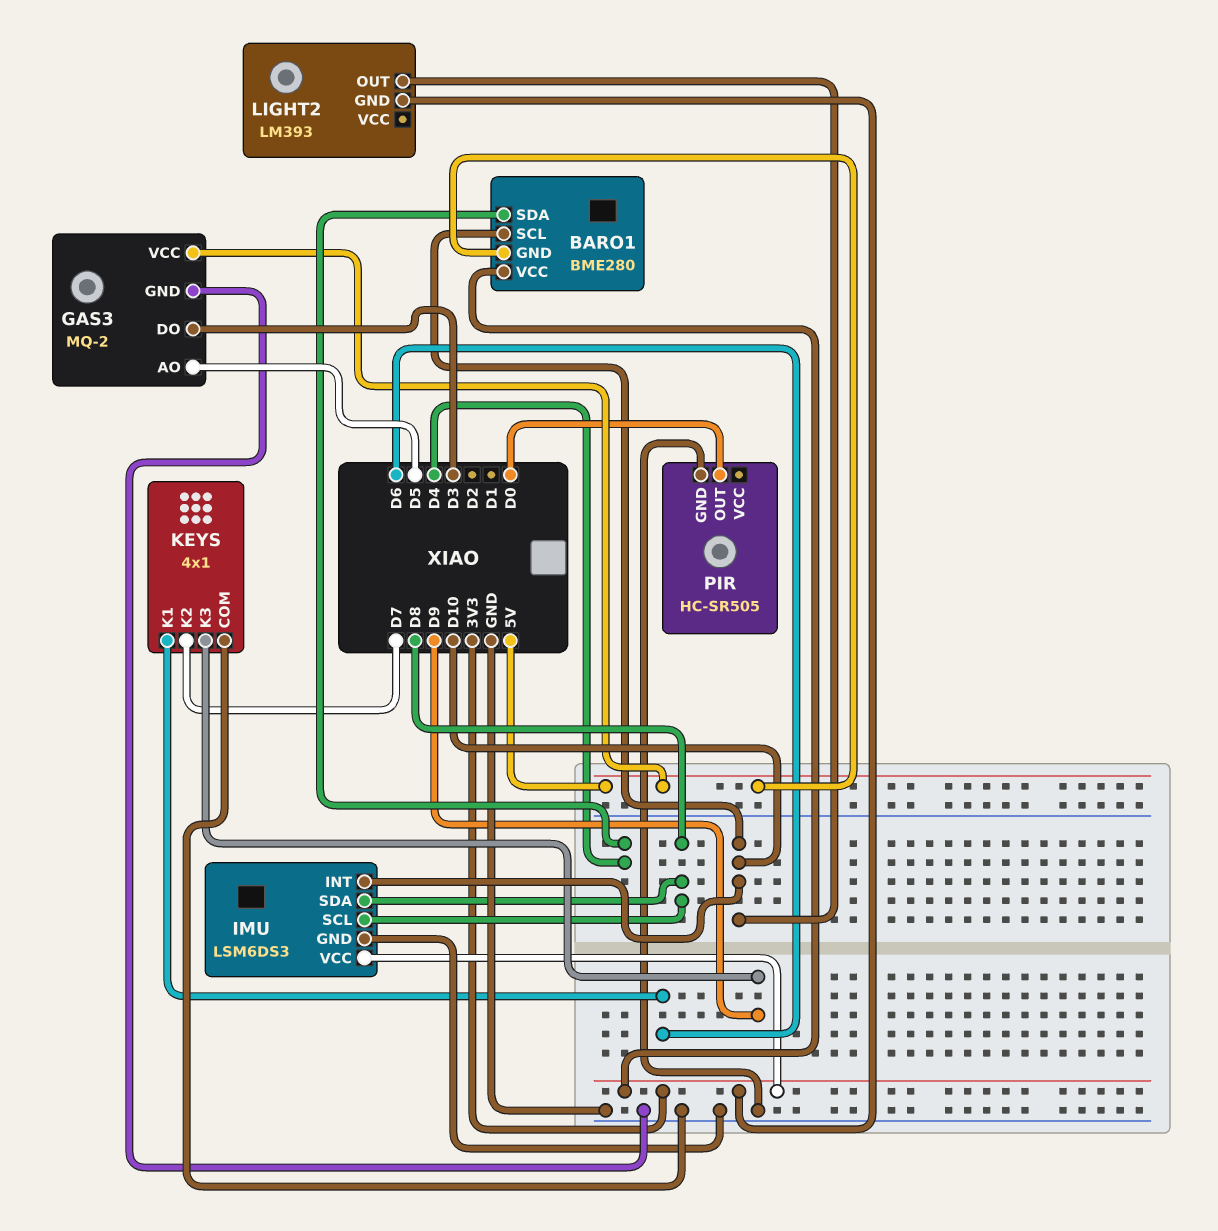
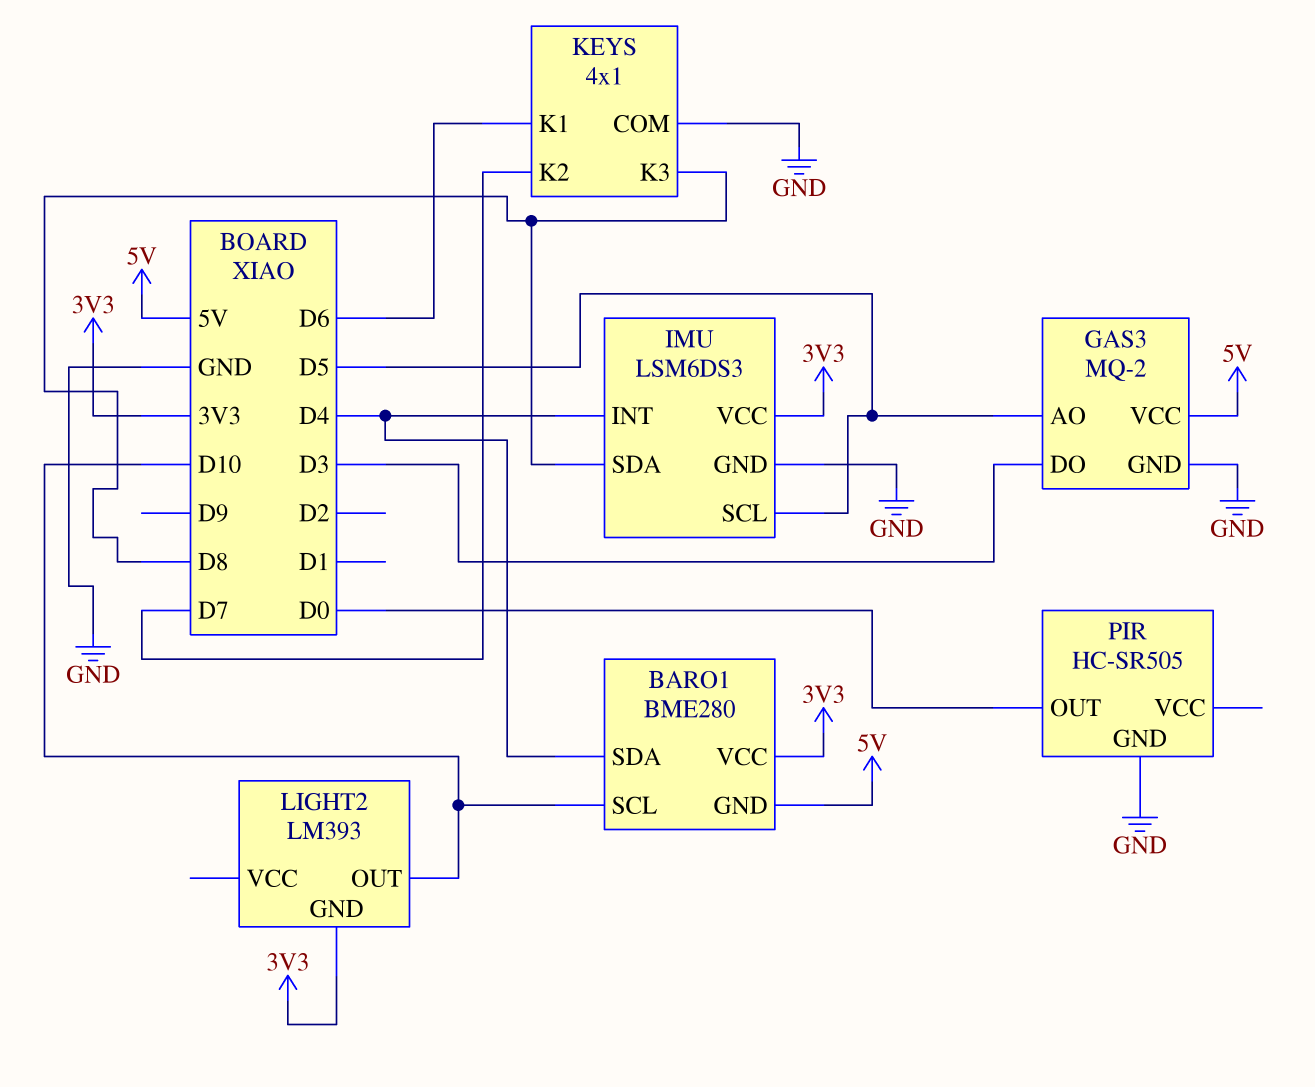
IMU pin INT: D10 -> D4
IMU pin SCL: D8 -> D5
KEYS pin K3: D9 -> D8

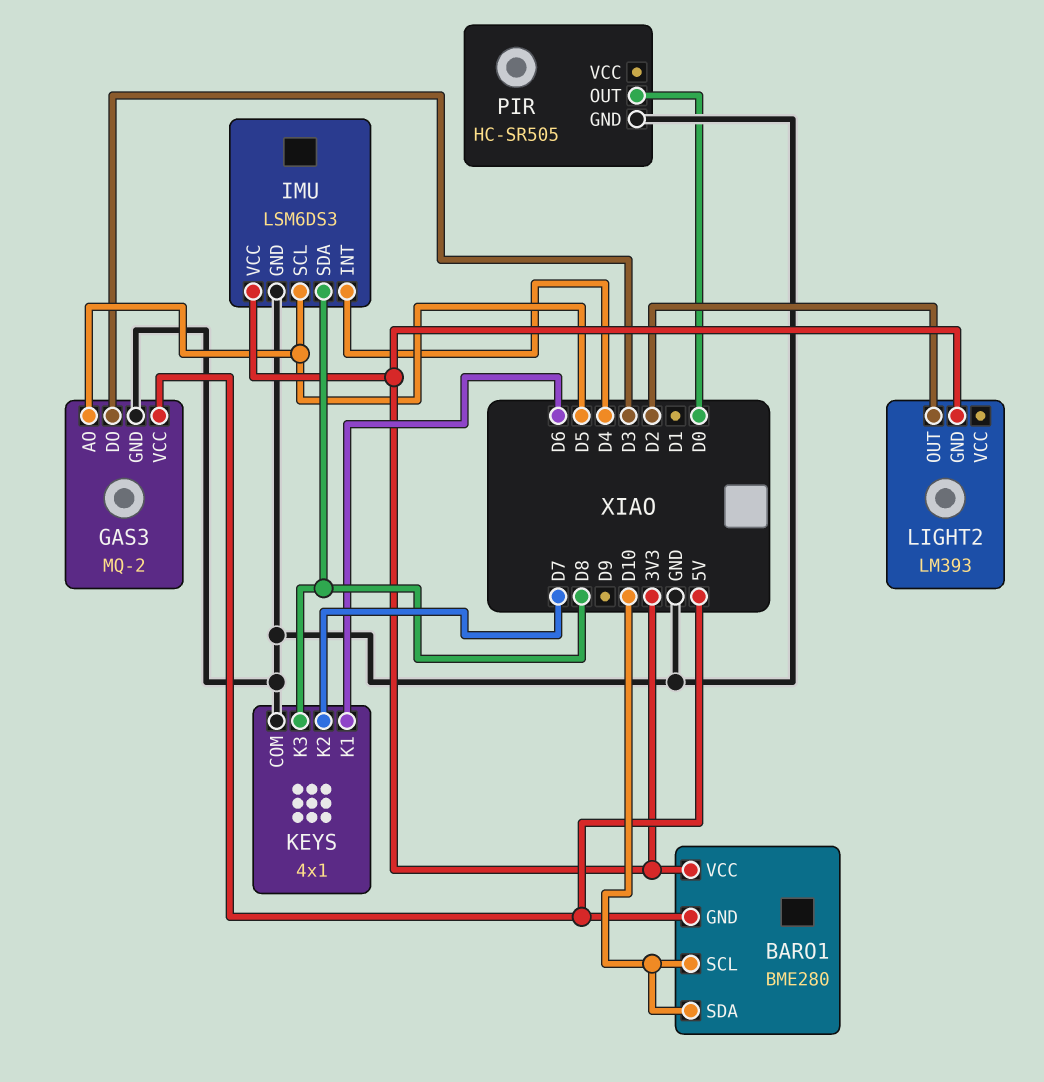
BARO1 pin SDA: D4 -> D10
LIGHT2 pin OUT: D10 -> D2

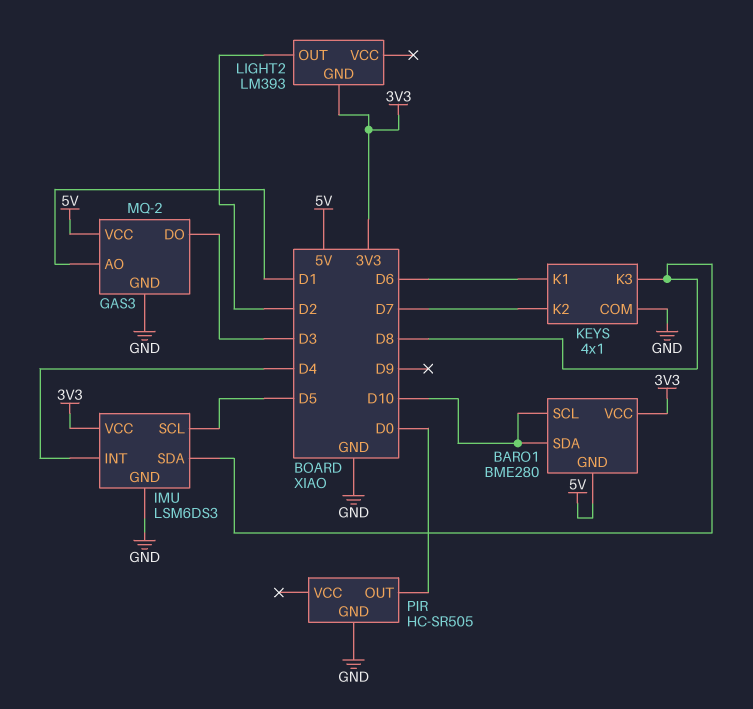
GAS3 pin AO: D5 -> D1

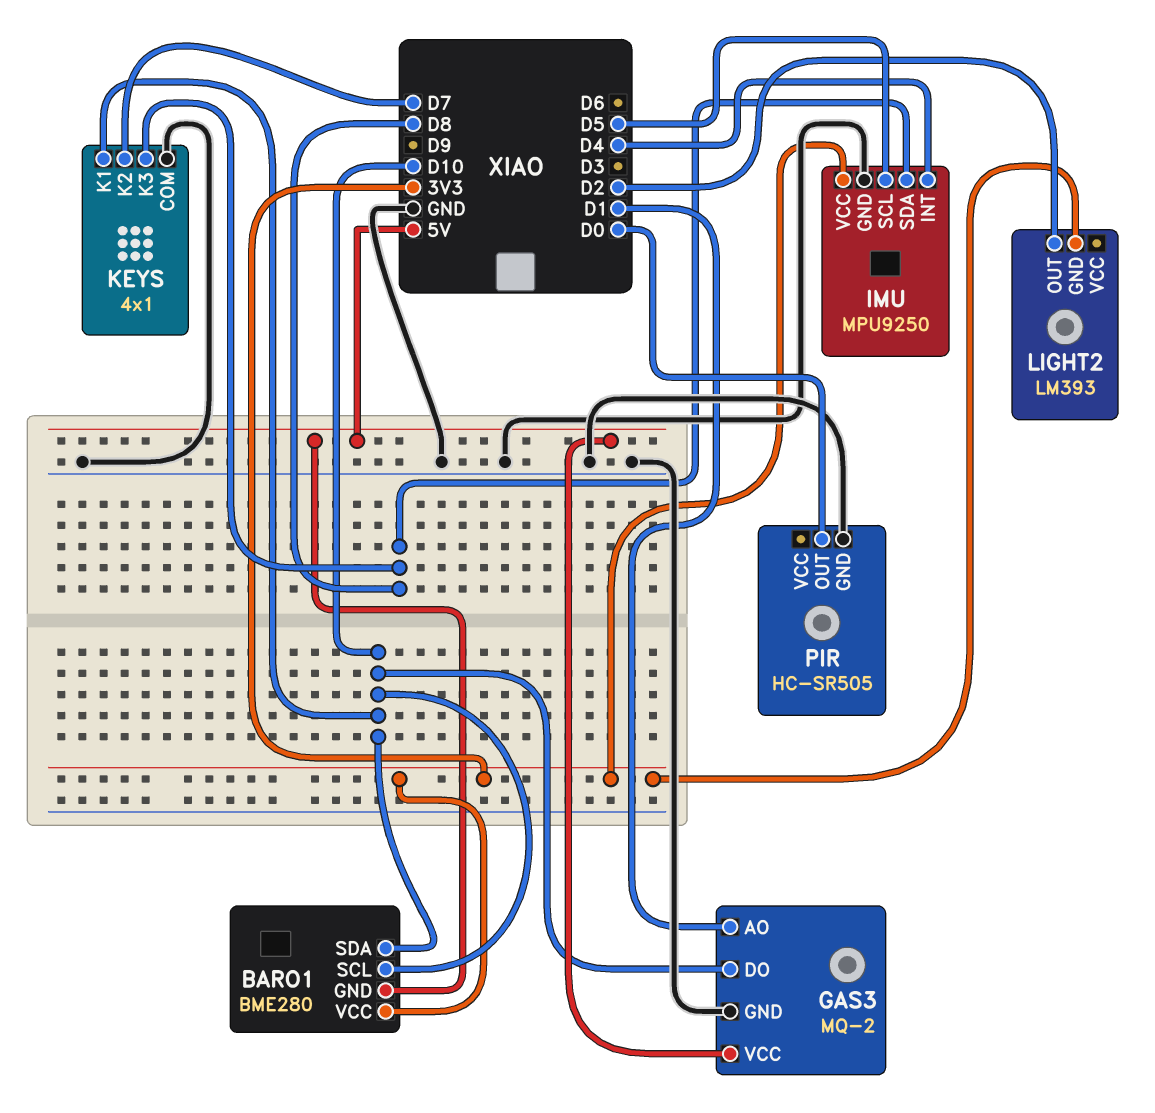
GAS3 pin DO: D3 -> D10
IMU: LSM6DS3 -> MPU9250
KEYS pin K1: D6 -> D10

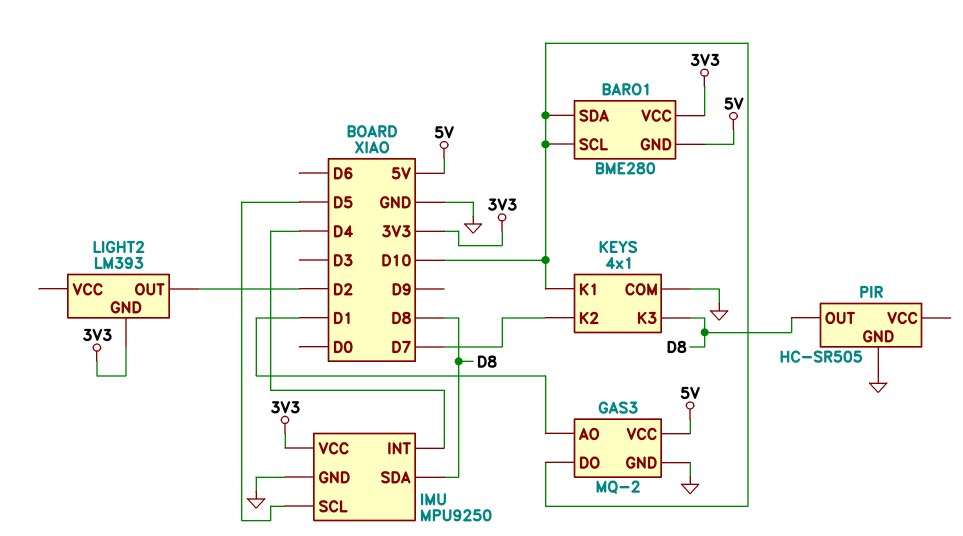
PIR pin OUT: D0 -> D8

